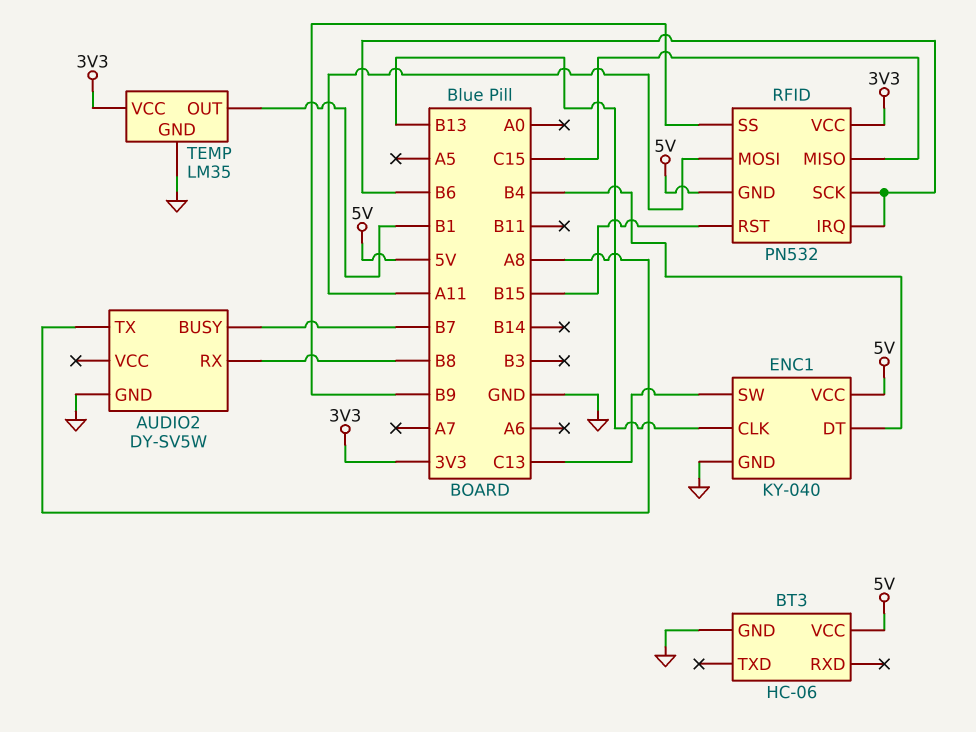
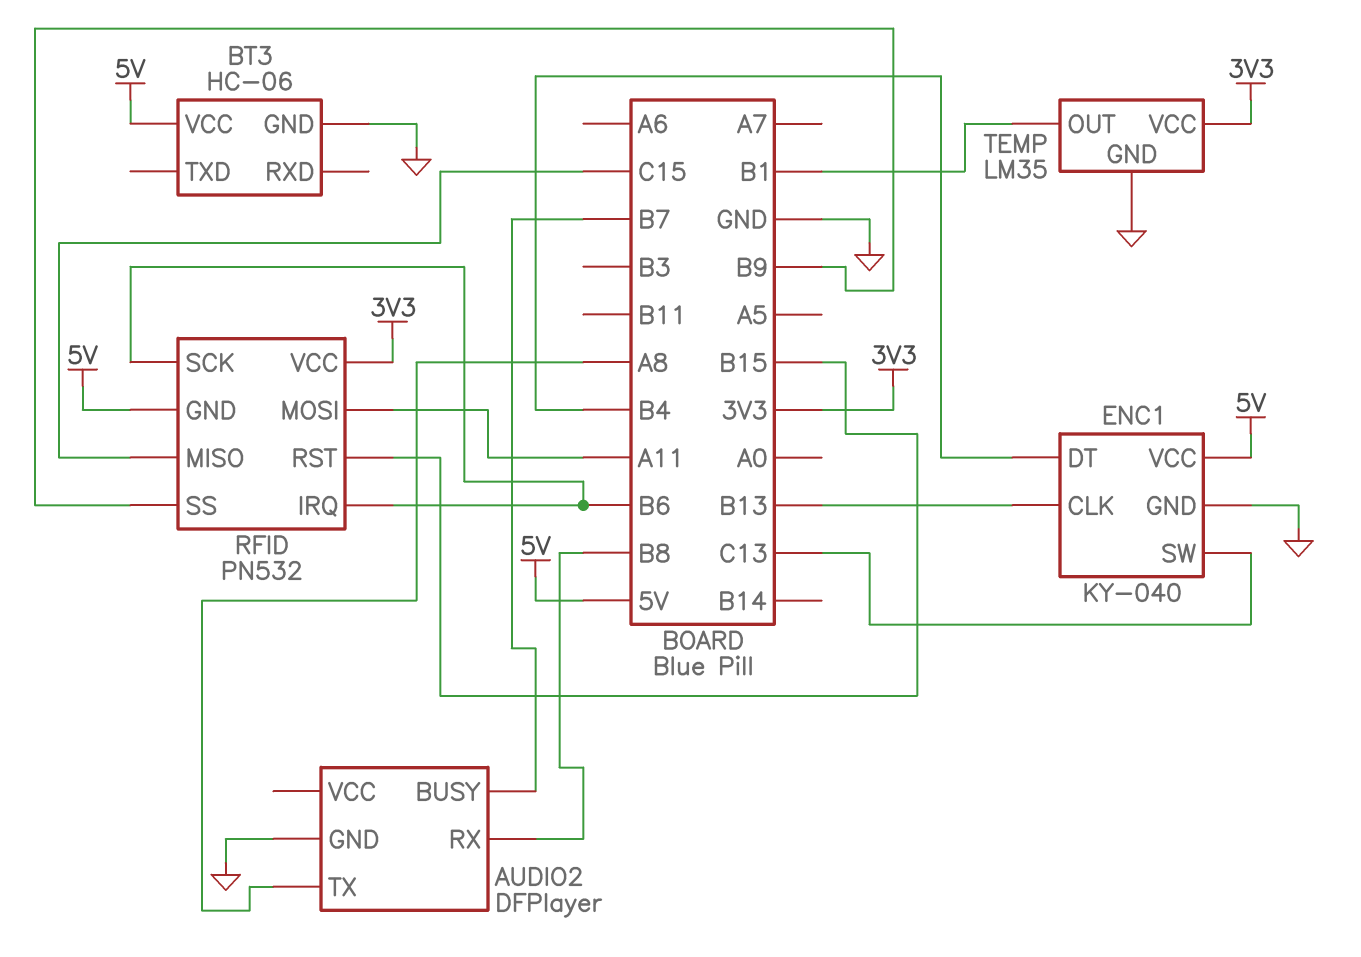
AUDIO2: DY-SV5W -> DFPlayer

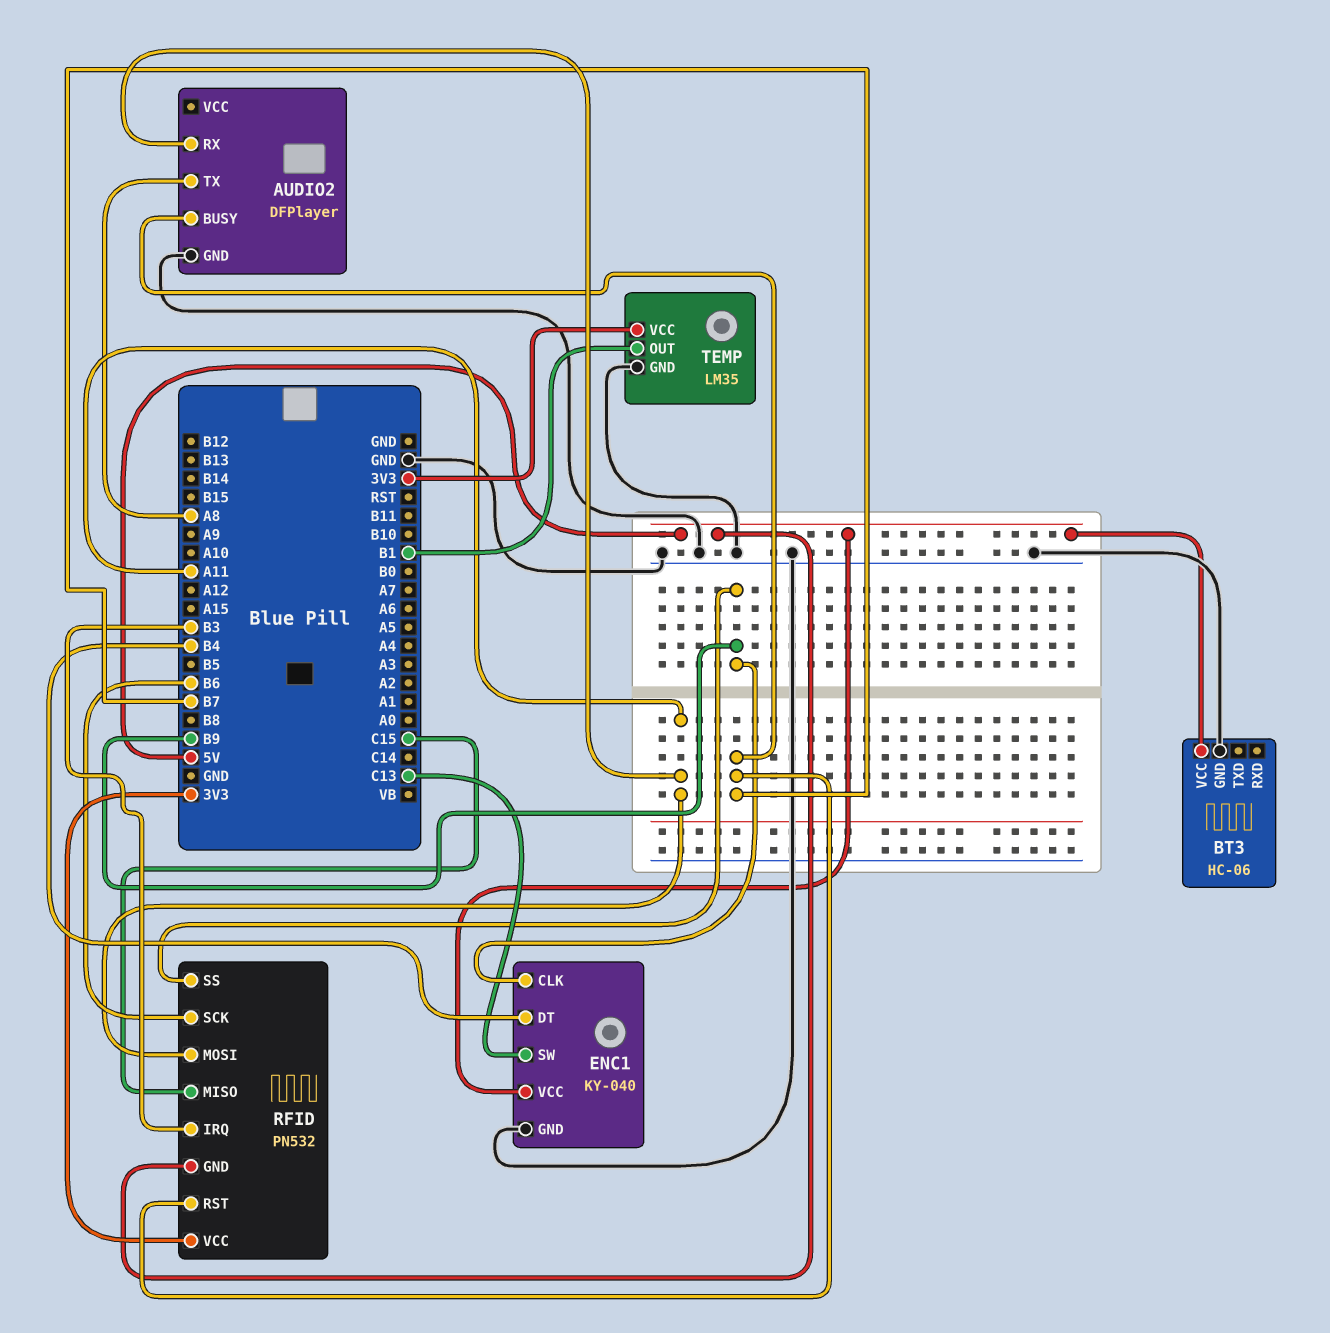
AUDIO2 pin RX: B8 -> A11
ENC1 pin CLK: B13 -> B9
RFID pin IRQ: B6 -> B3
RFID pin RST: B15 -> B7

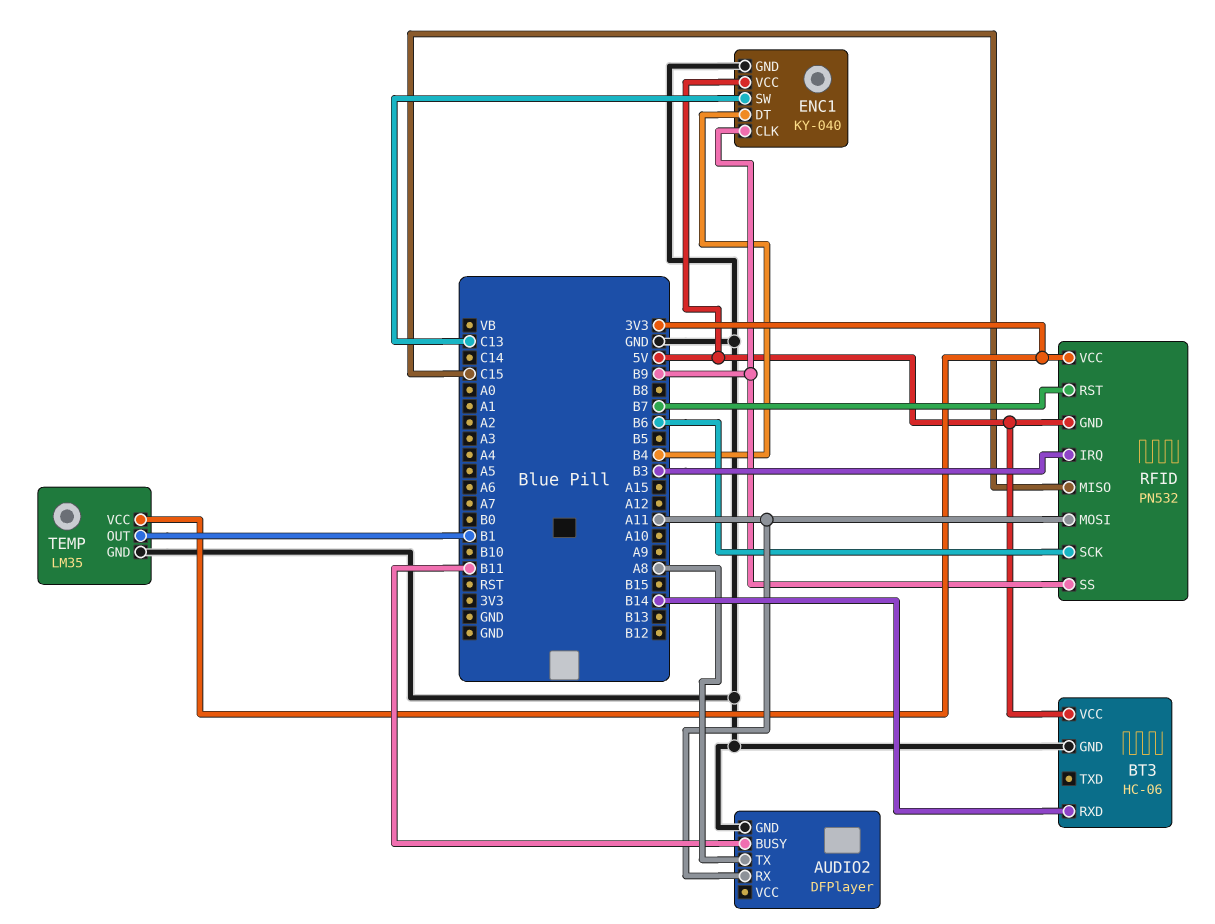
AUDIO2 pin BUSY: B7 -> B11
BT3 pin RXD: none -> B14

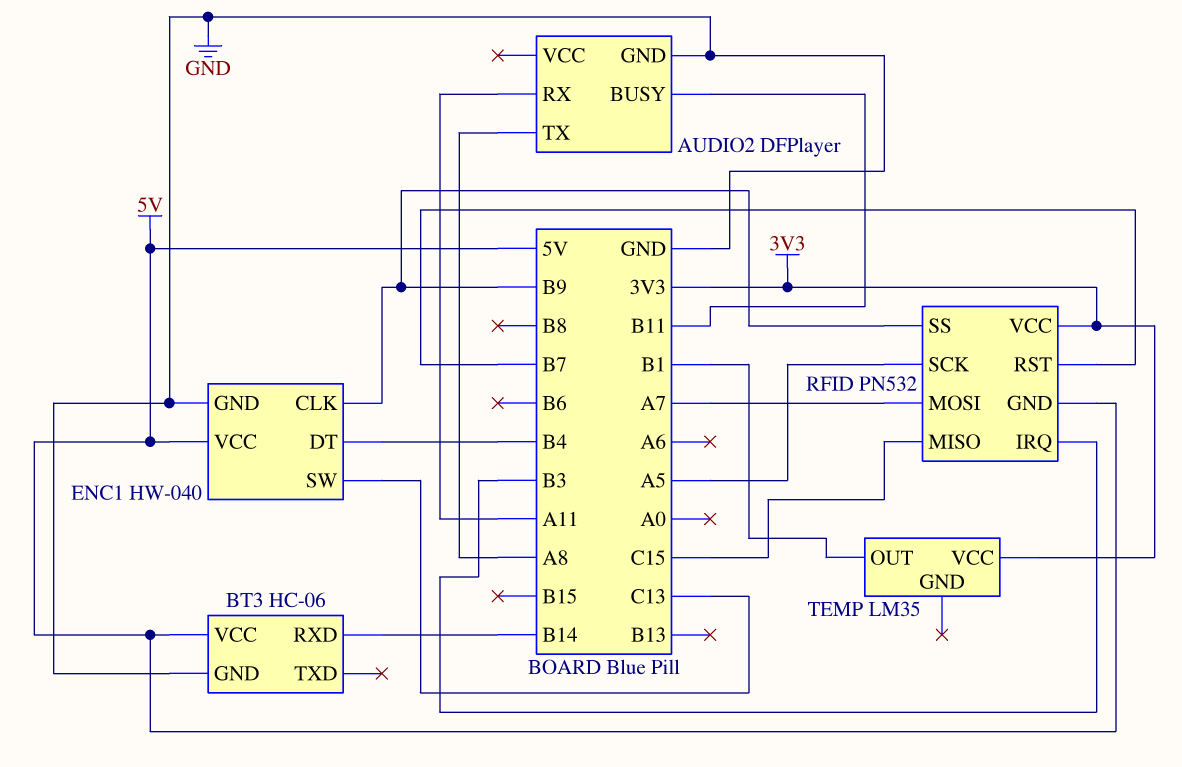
ENC1: KY-040 -> HW-040
RFID pin MOSI: A11 -> A7
RFID pin SCK: B6 -> A5
TEMP pin GND: GND -> none

